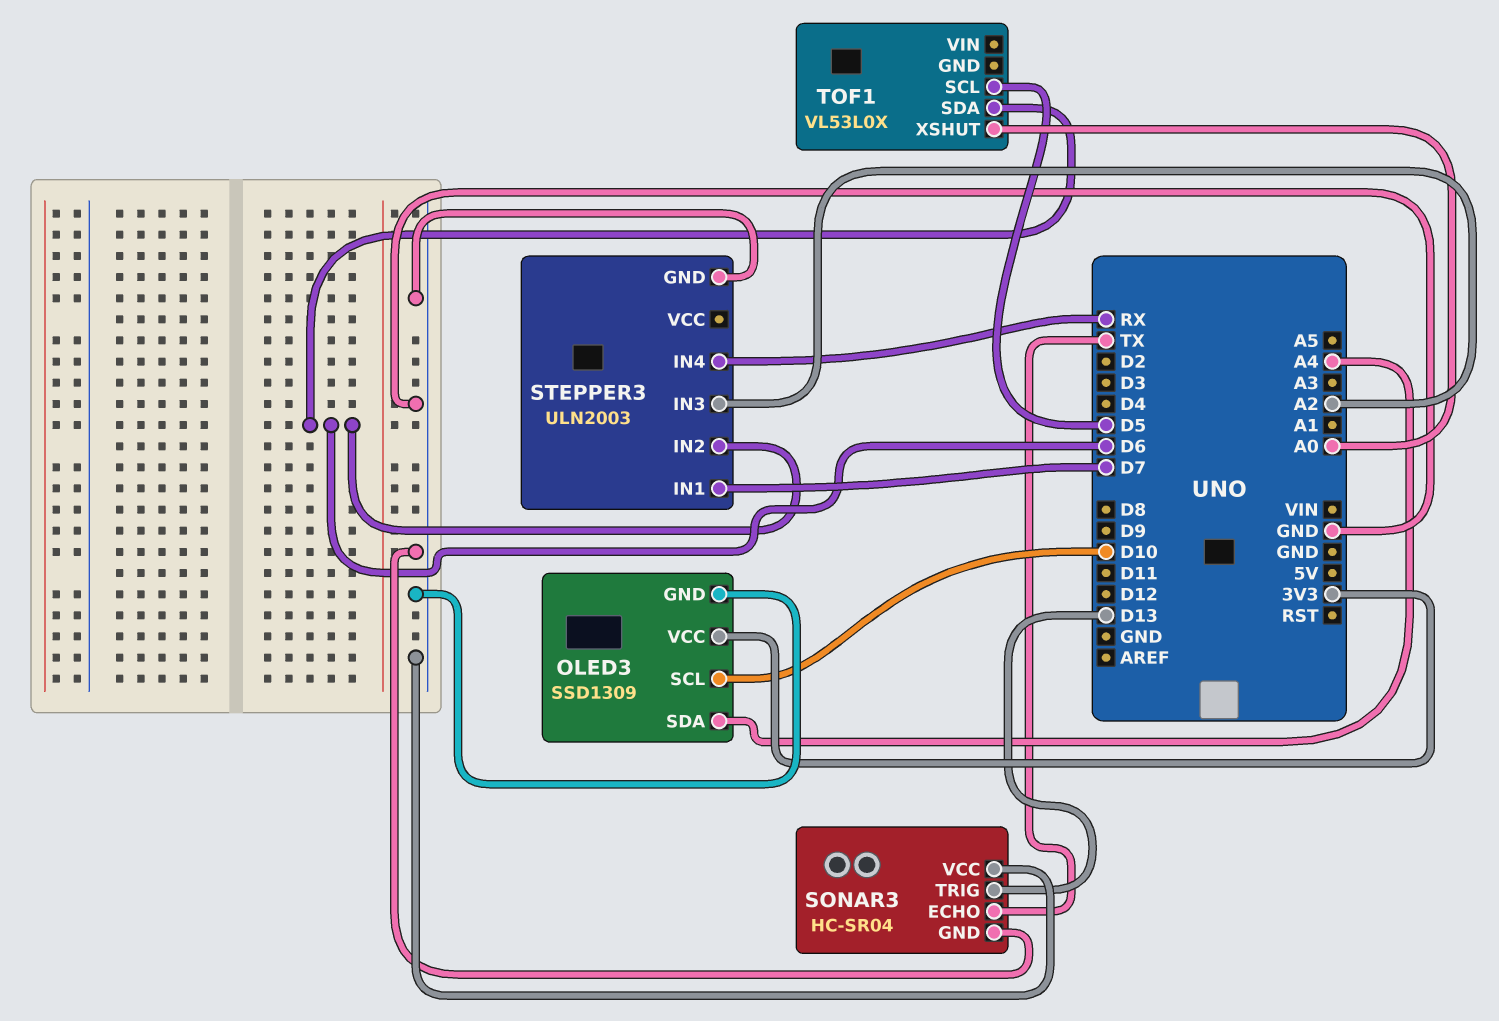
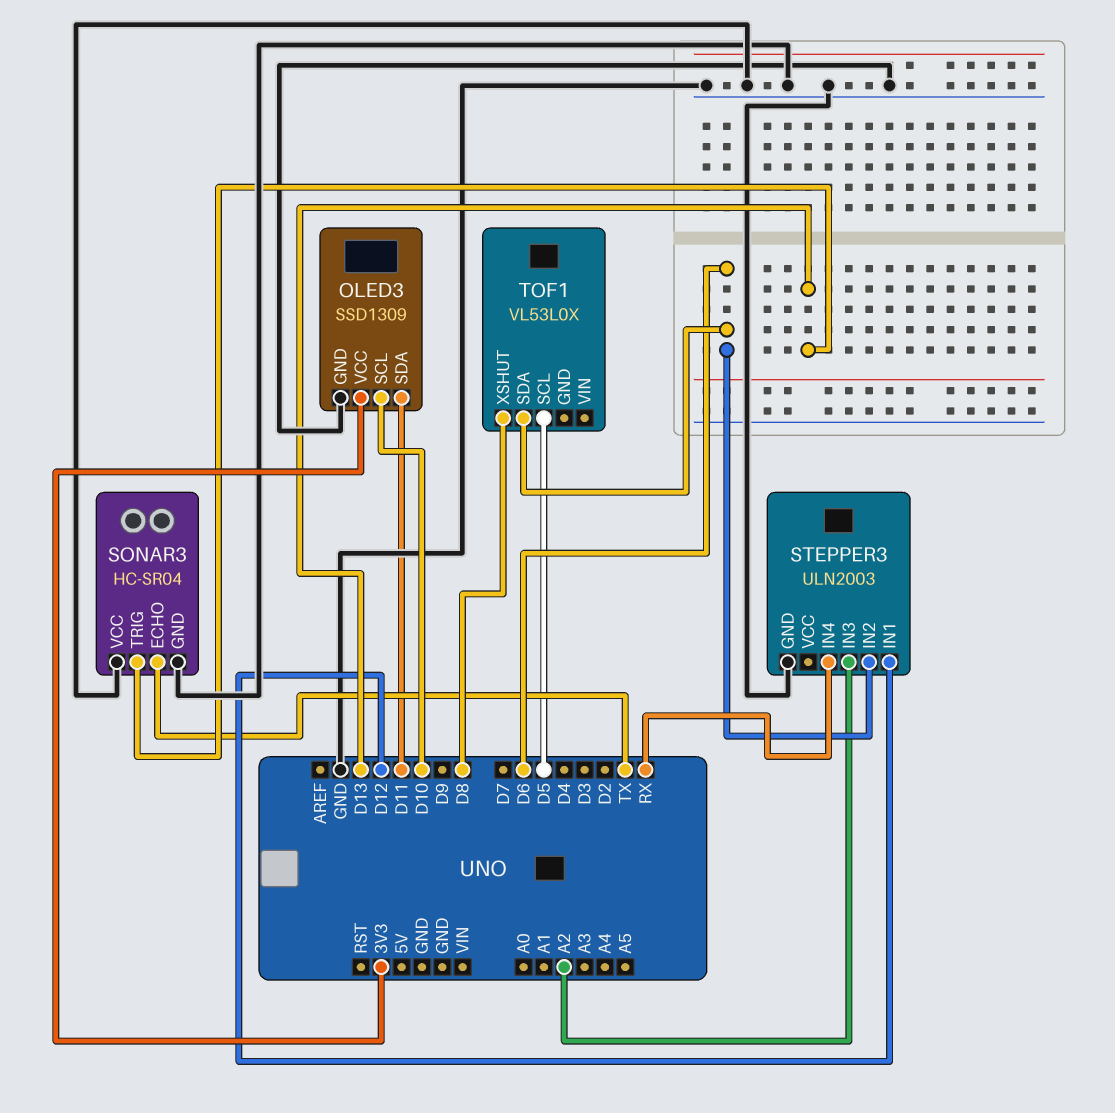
OLED3 pin SDA: A4 -> D11
STEPPER3 pin IN1: D7 -> D12
TOF1 pin XSHUT: A0 -> D8

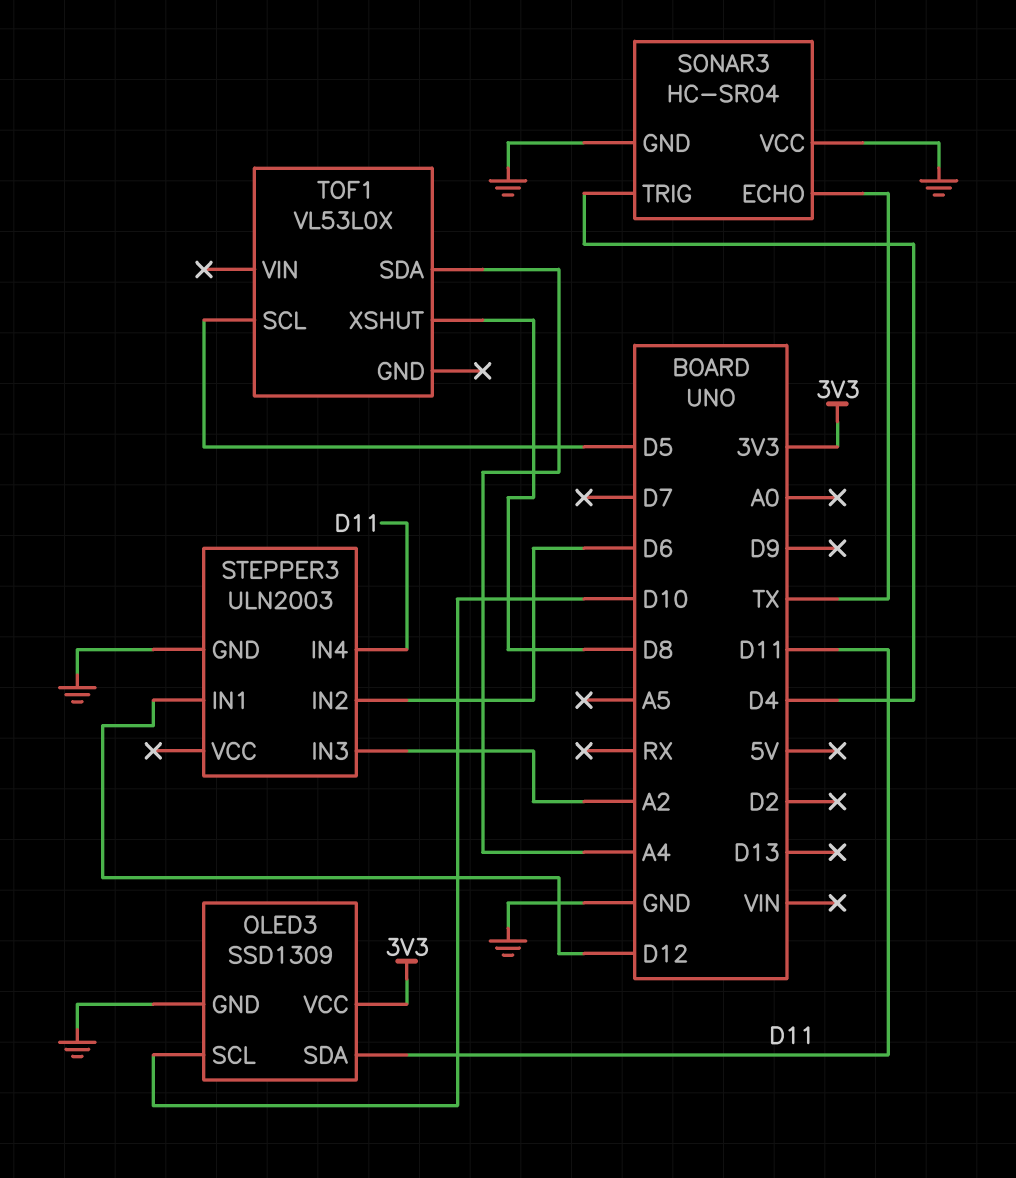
SONAR3 pin TRIG: D13 -> D4
STEPPER3 pin IN4: RX -> D11
TOF1 pin SDA: D6 -> A4

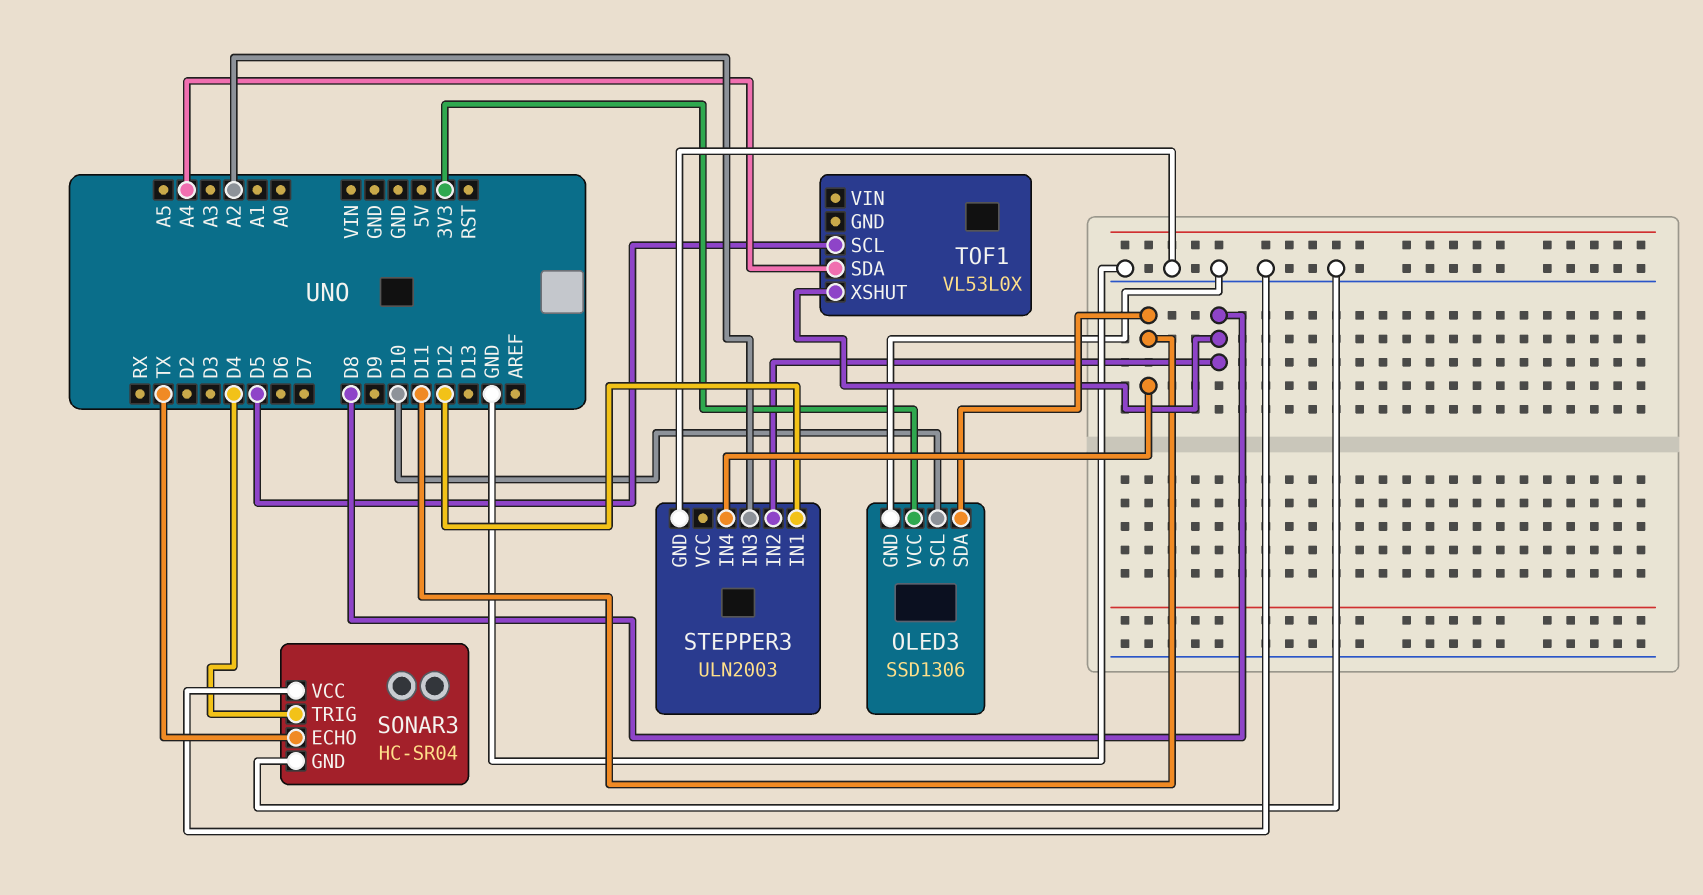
OLED3: SSD1309 -> SSD1306
STEPPER3 pin IN2: D6 -> D8

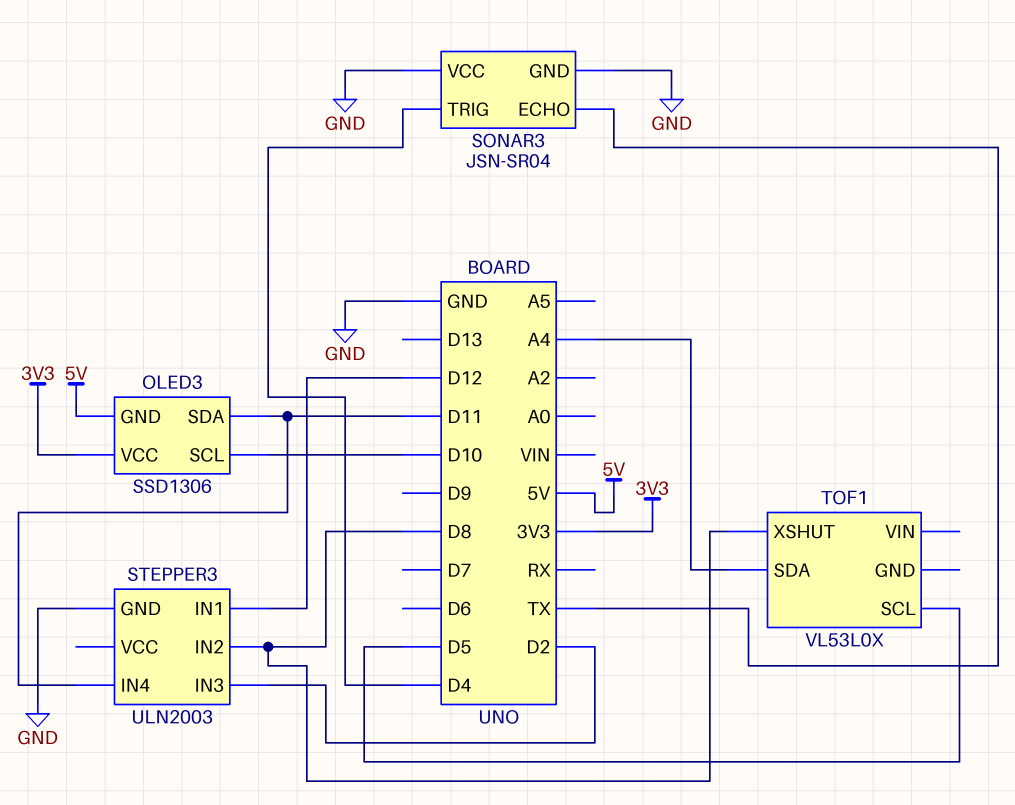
OLED3 pin GND: GND -> 5V
SONAR3: HC-SR04 -> JSN-SR04
STEPPER3 pin IN3: A2 -> D2

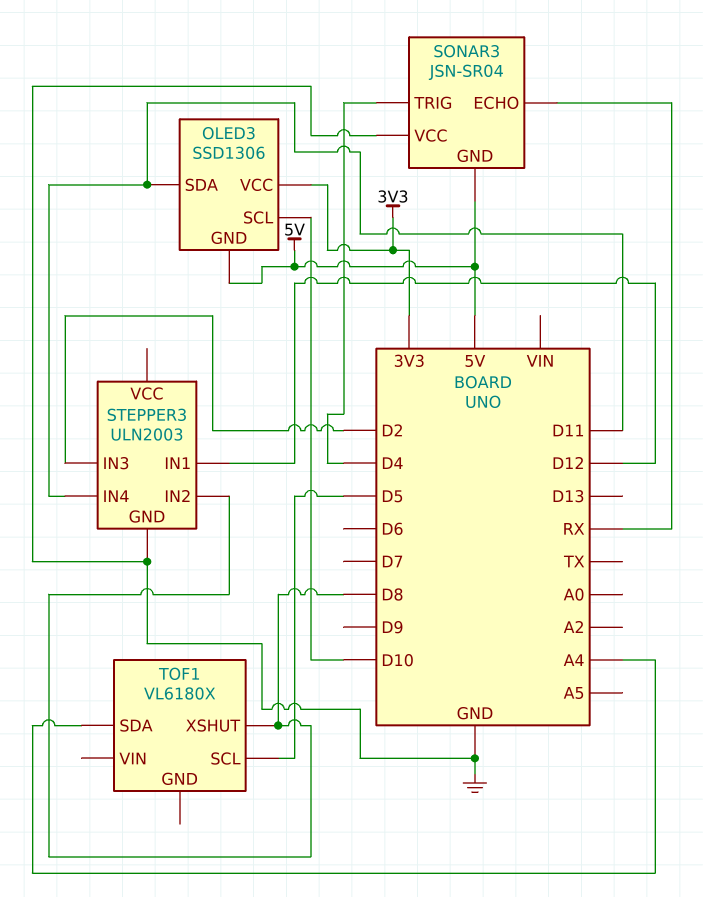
SONAR3 pin ECHO: TX -> RX
SONAR3 pin GND: GND -> 5V
TOF1: VL53L0X -> VL6180X

